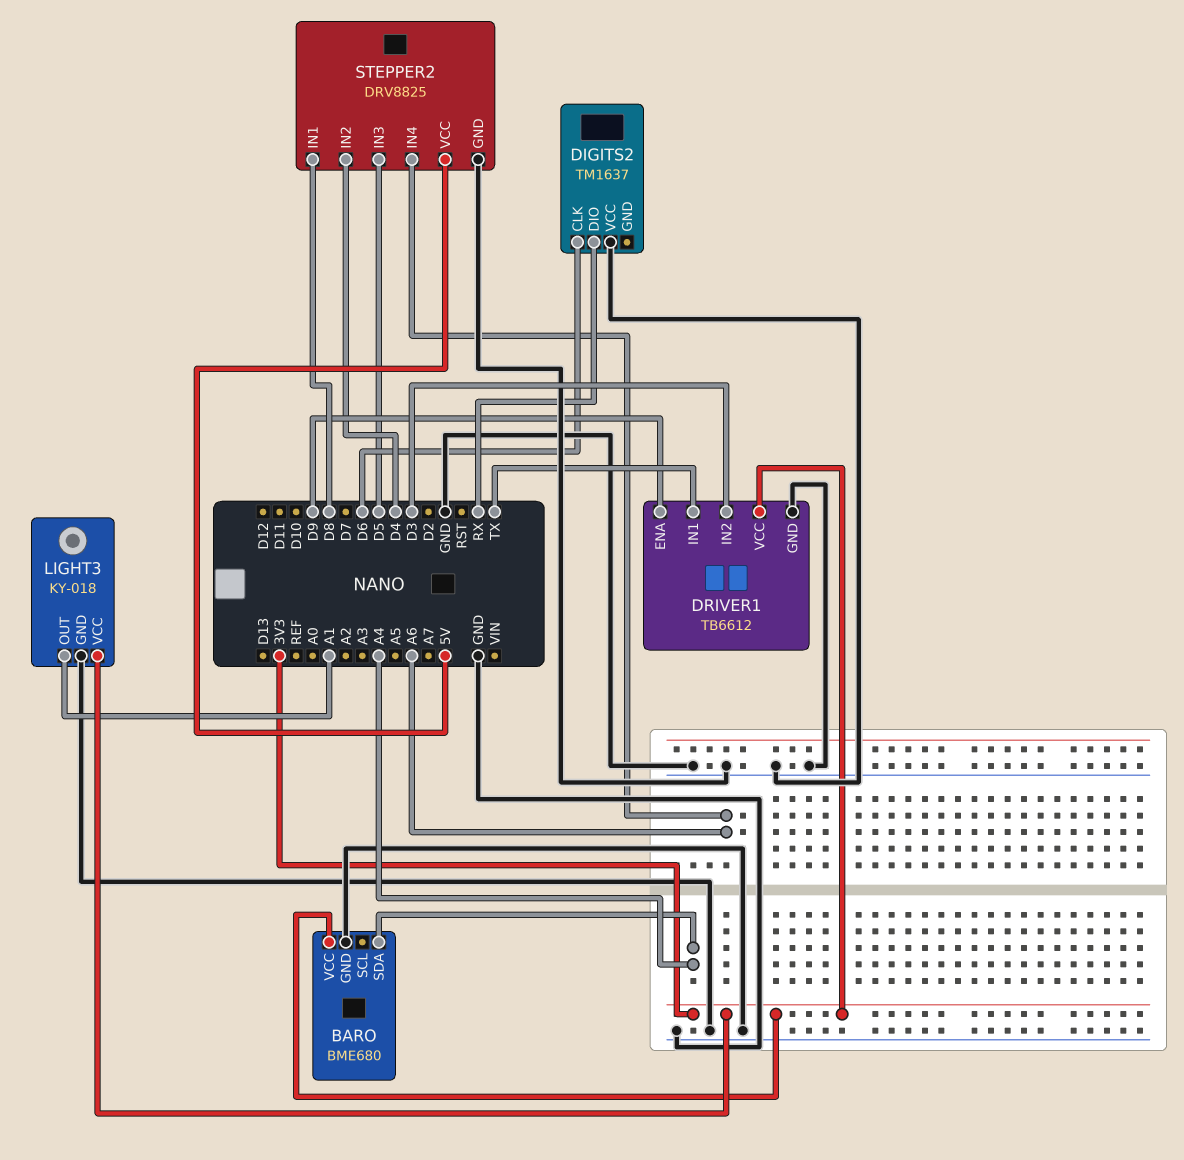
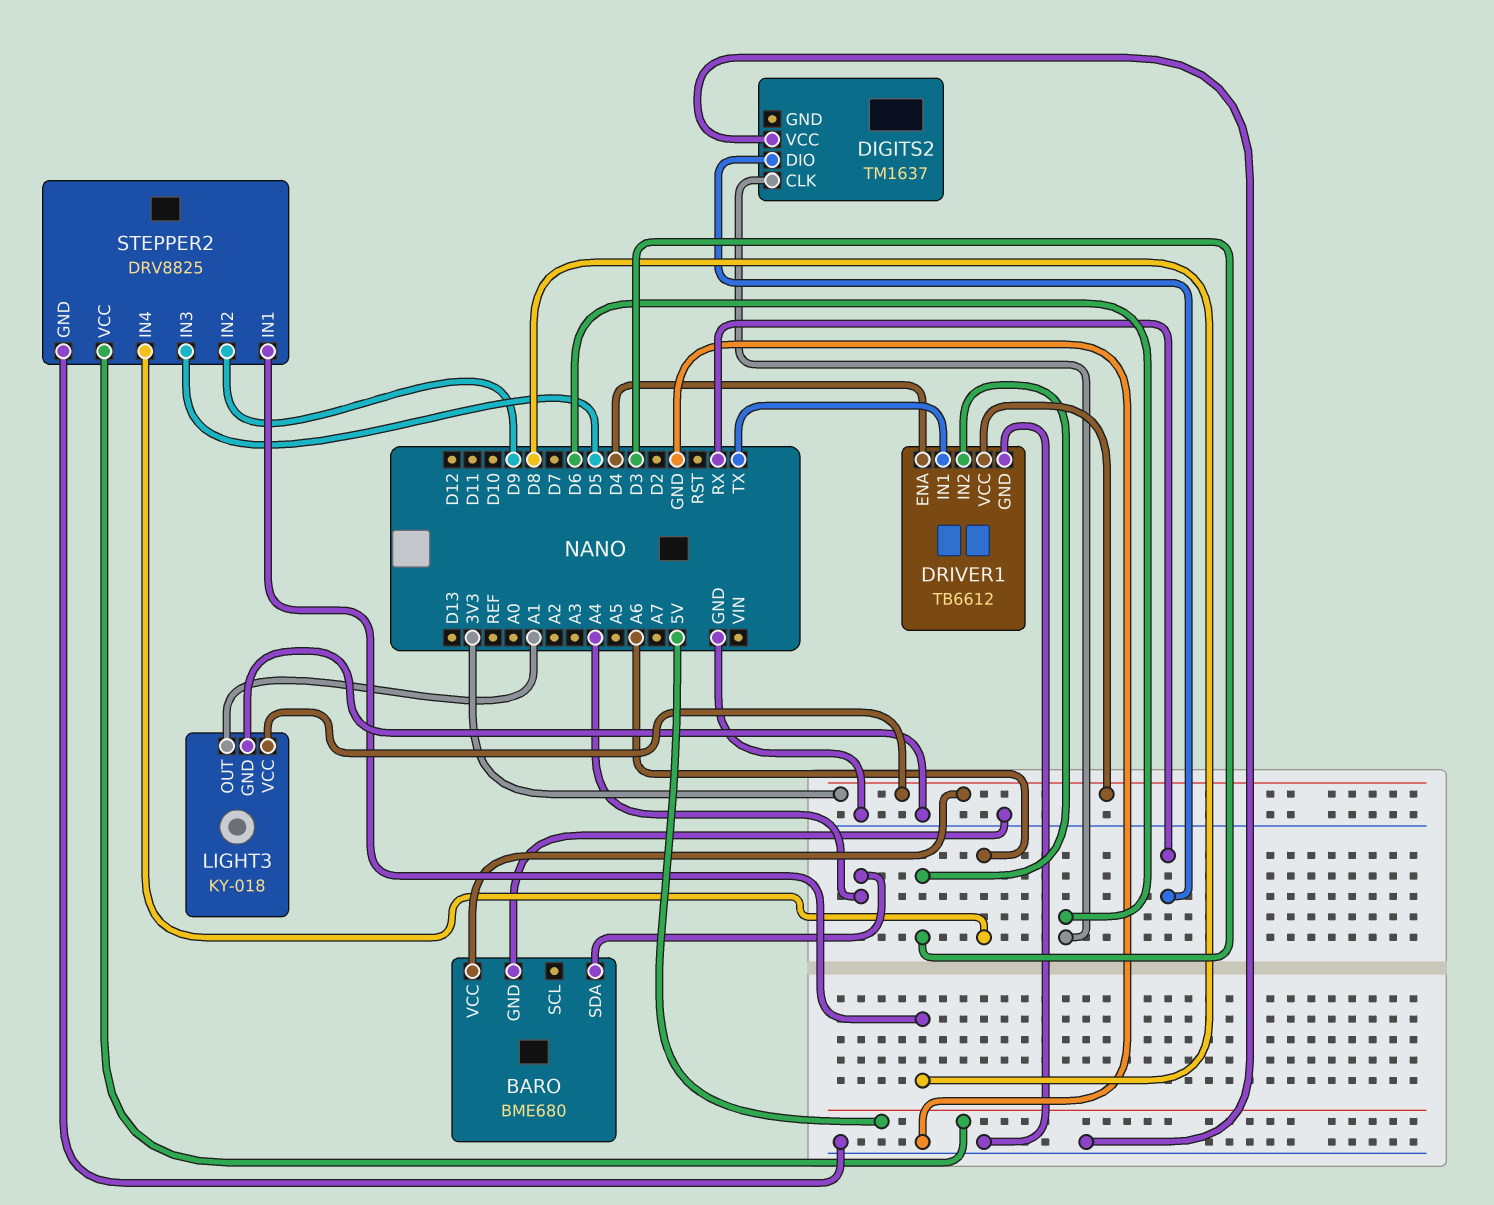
DRIVER1 pin ENA: D9 -> D4
STEPPER2 pin IN2: D4 -> D9

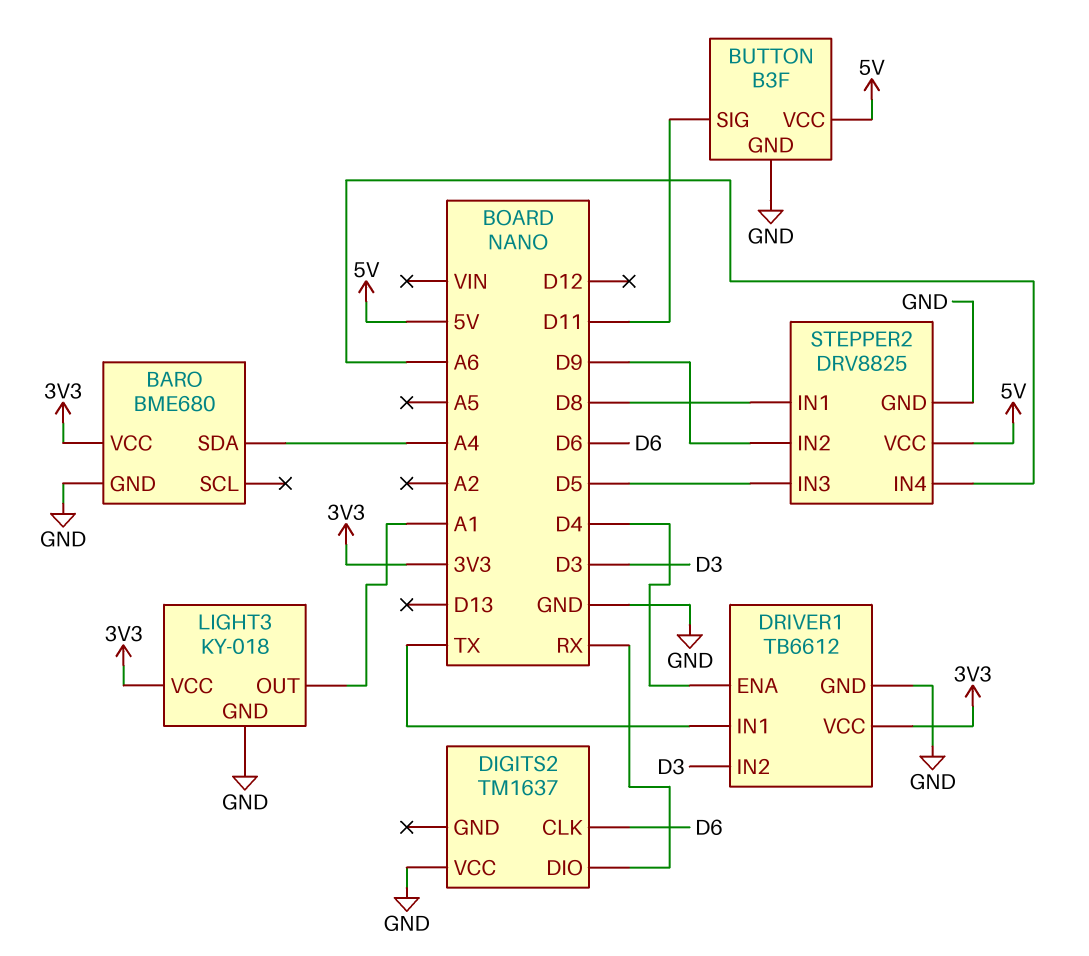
BUTTON: none -> B3F
BUTTON pin GND: none -> GND
BUTTON pin SIG: none -> D11
BUTTON pin VCC: none -> 5V

